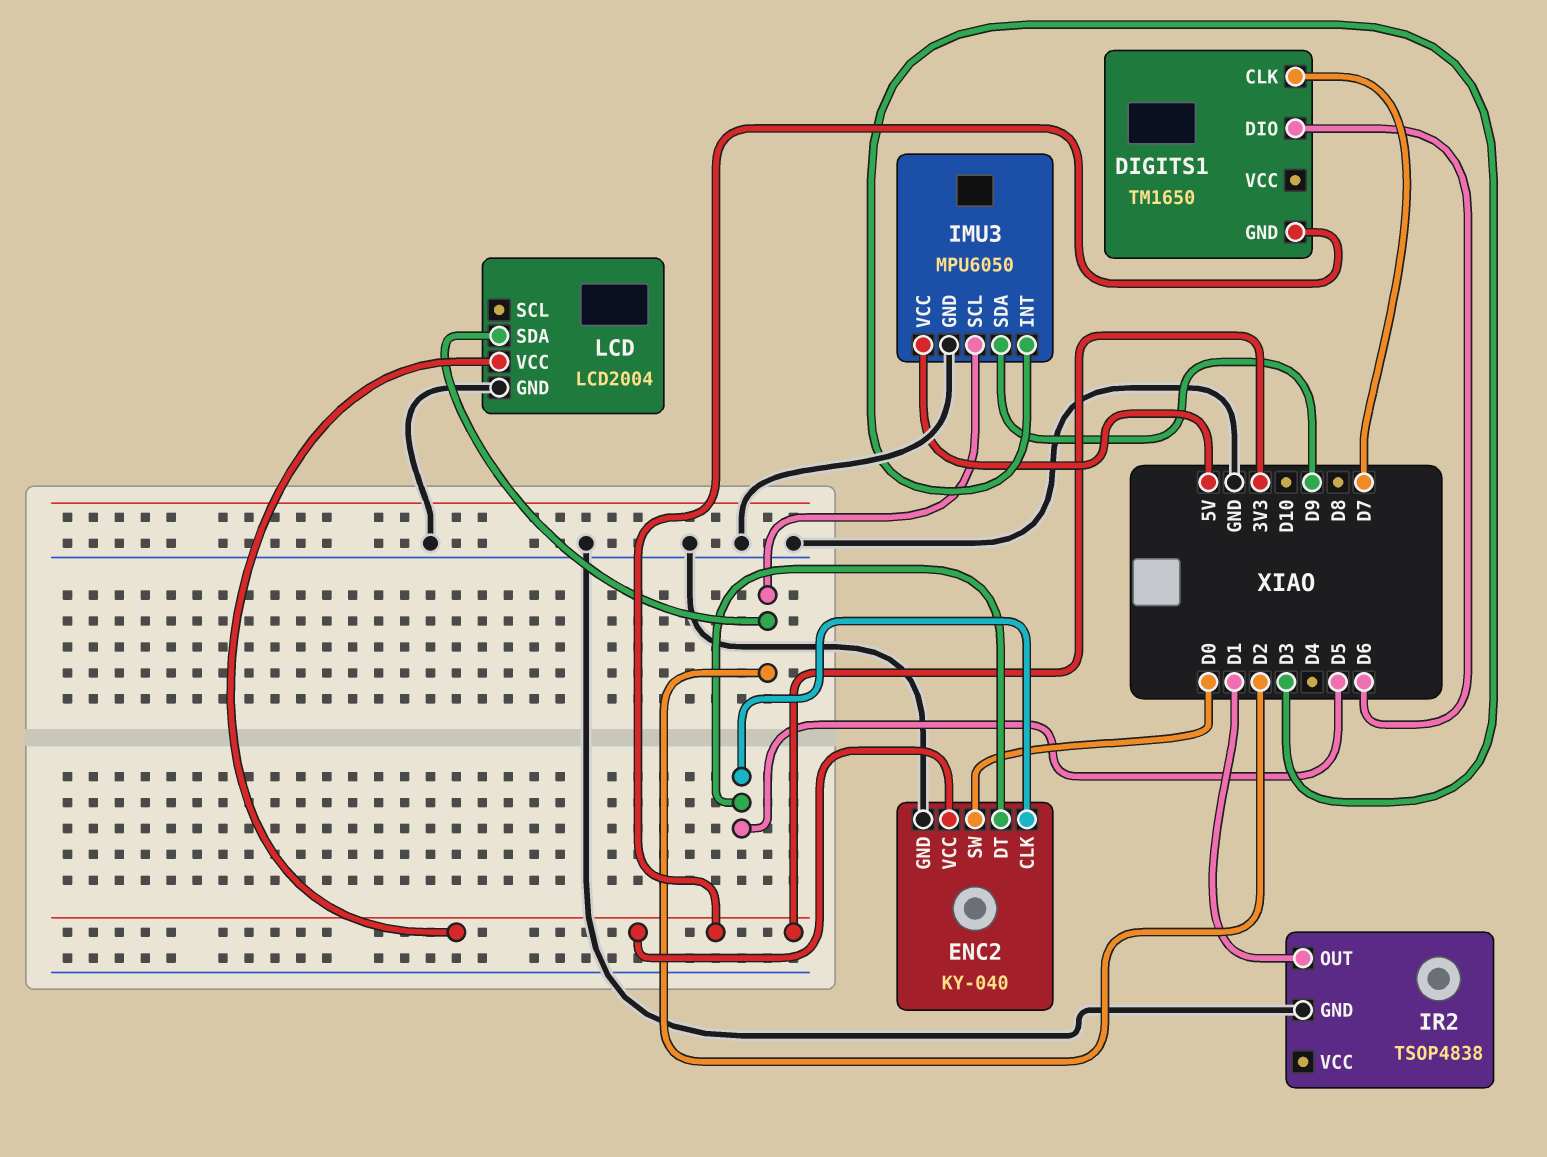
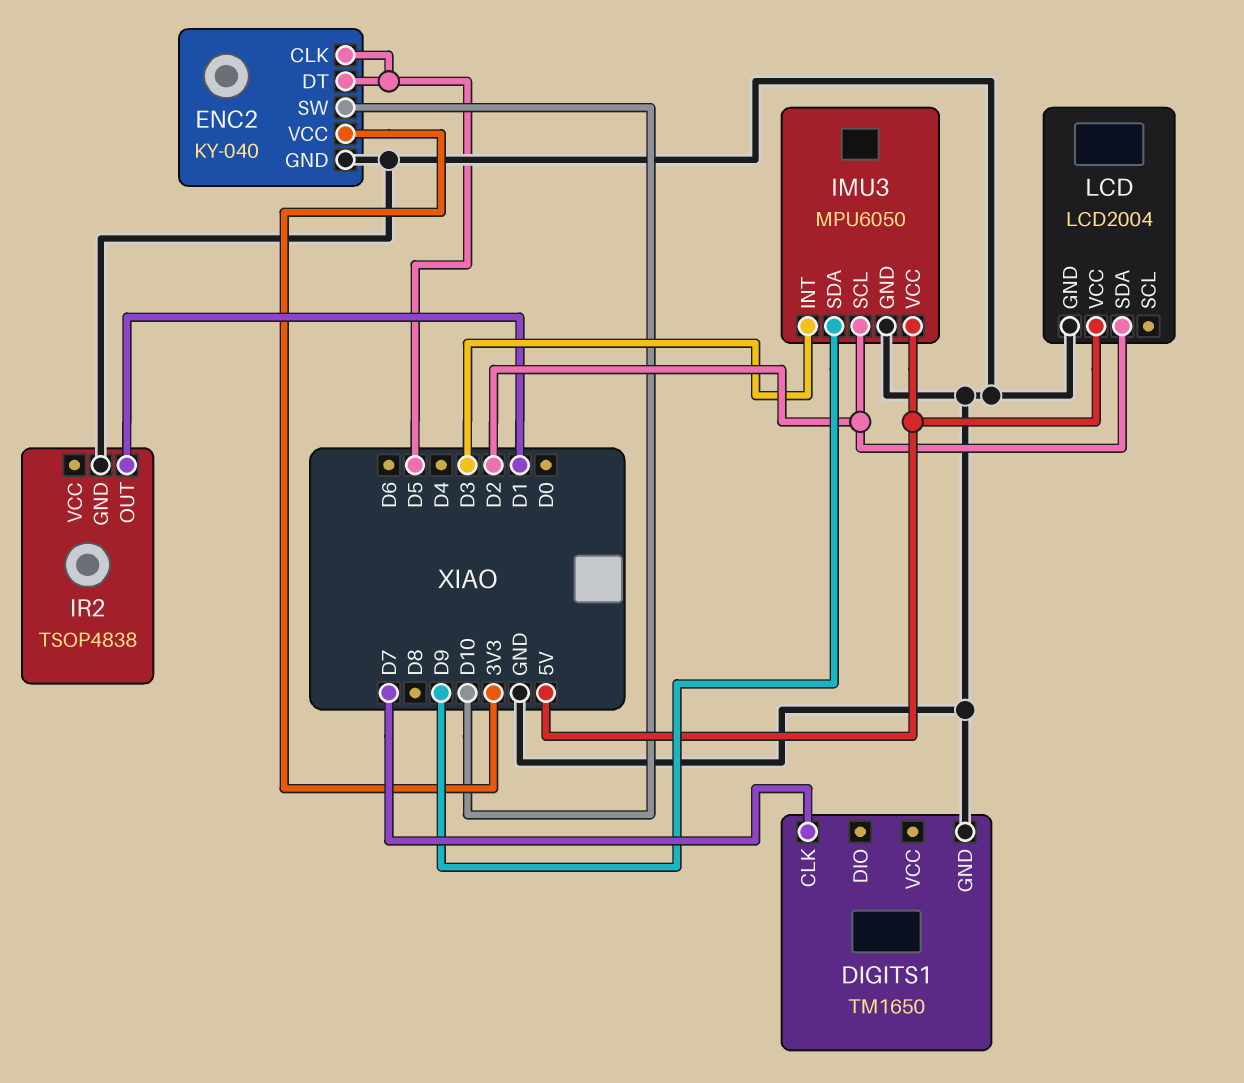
DIGITS1 pin DIO: D6 -> none
DIGITS1 pin GND: 3V3 -> GND
ENC2 pin SW: D0 -> D10
LCD pin VCC: 3V3 -> 5V

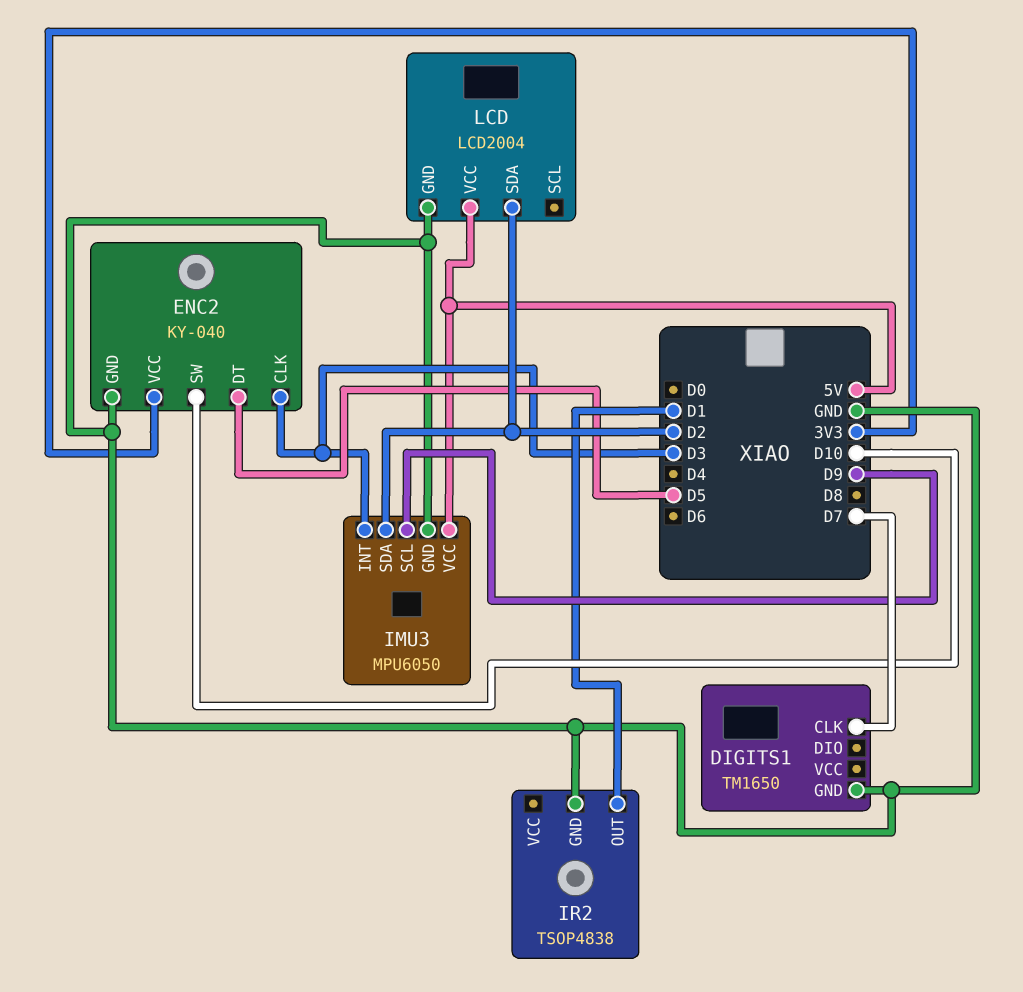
ENC2 pin CLK: D5 -> D3
IMU3 pin SCL: D2 -> D9
IMU3 pin SDA: D9 -> D2

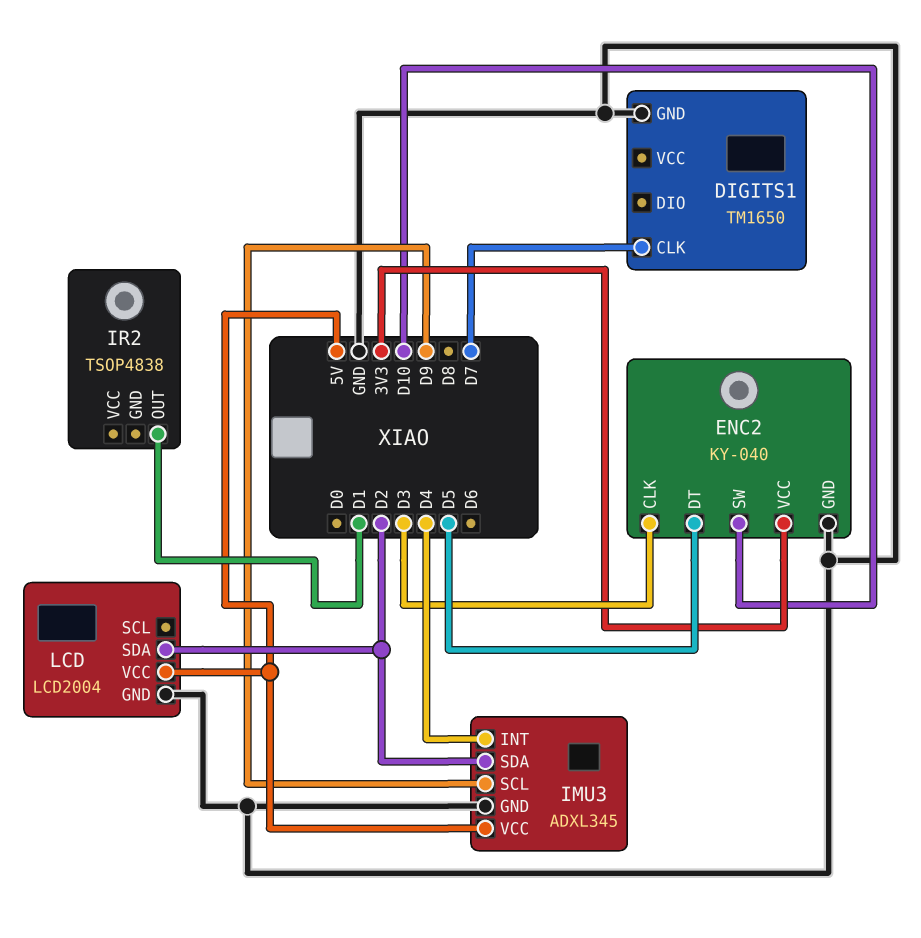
IMU3: MPU6050 -> ADXL345
IMU3 pin INT: D3 -> D4
IR2 pin GND: GND -> none

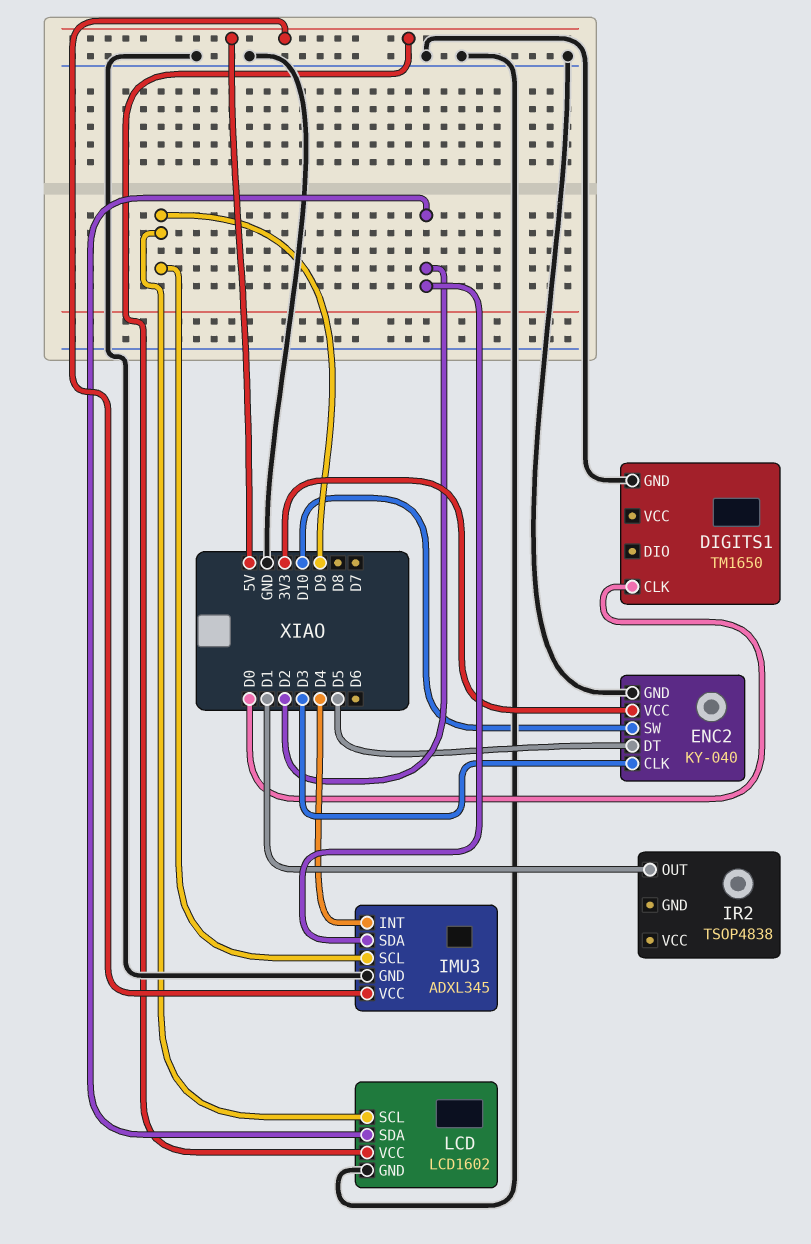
DIGITS1 pin CLK: D7 -> D0
LCD: LCD2004 -> LCD1602
LCD pin SCL: none -> D9

